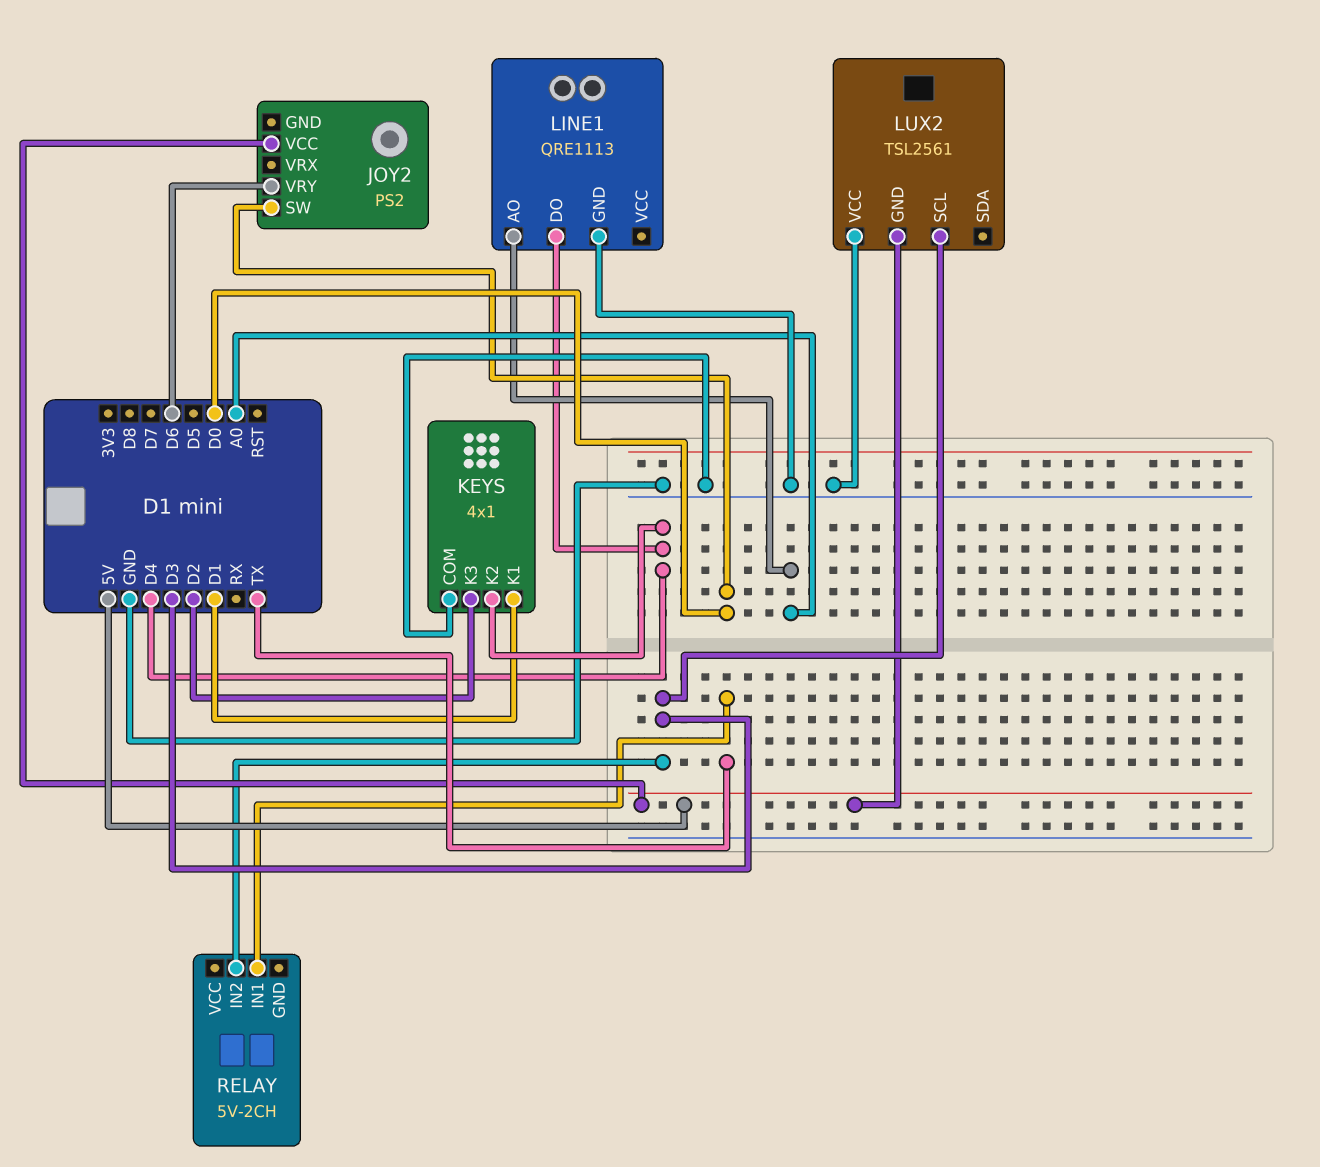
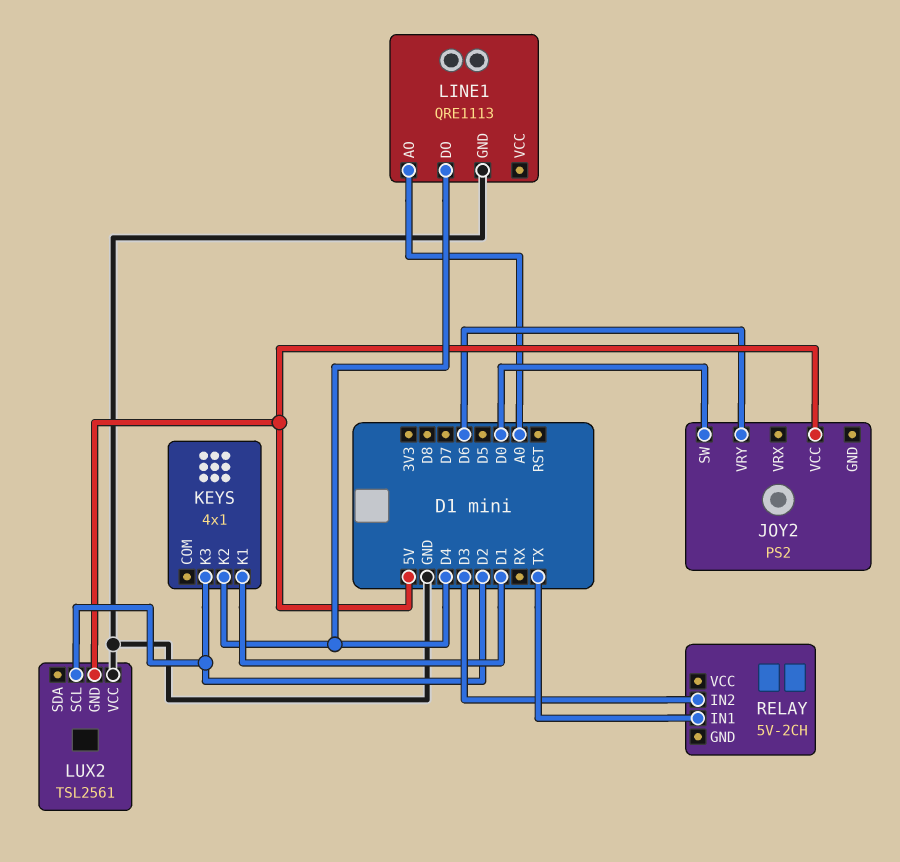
KEYS pin COM: GND -> none
LUX2 pin SCL: D3 -> D2

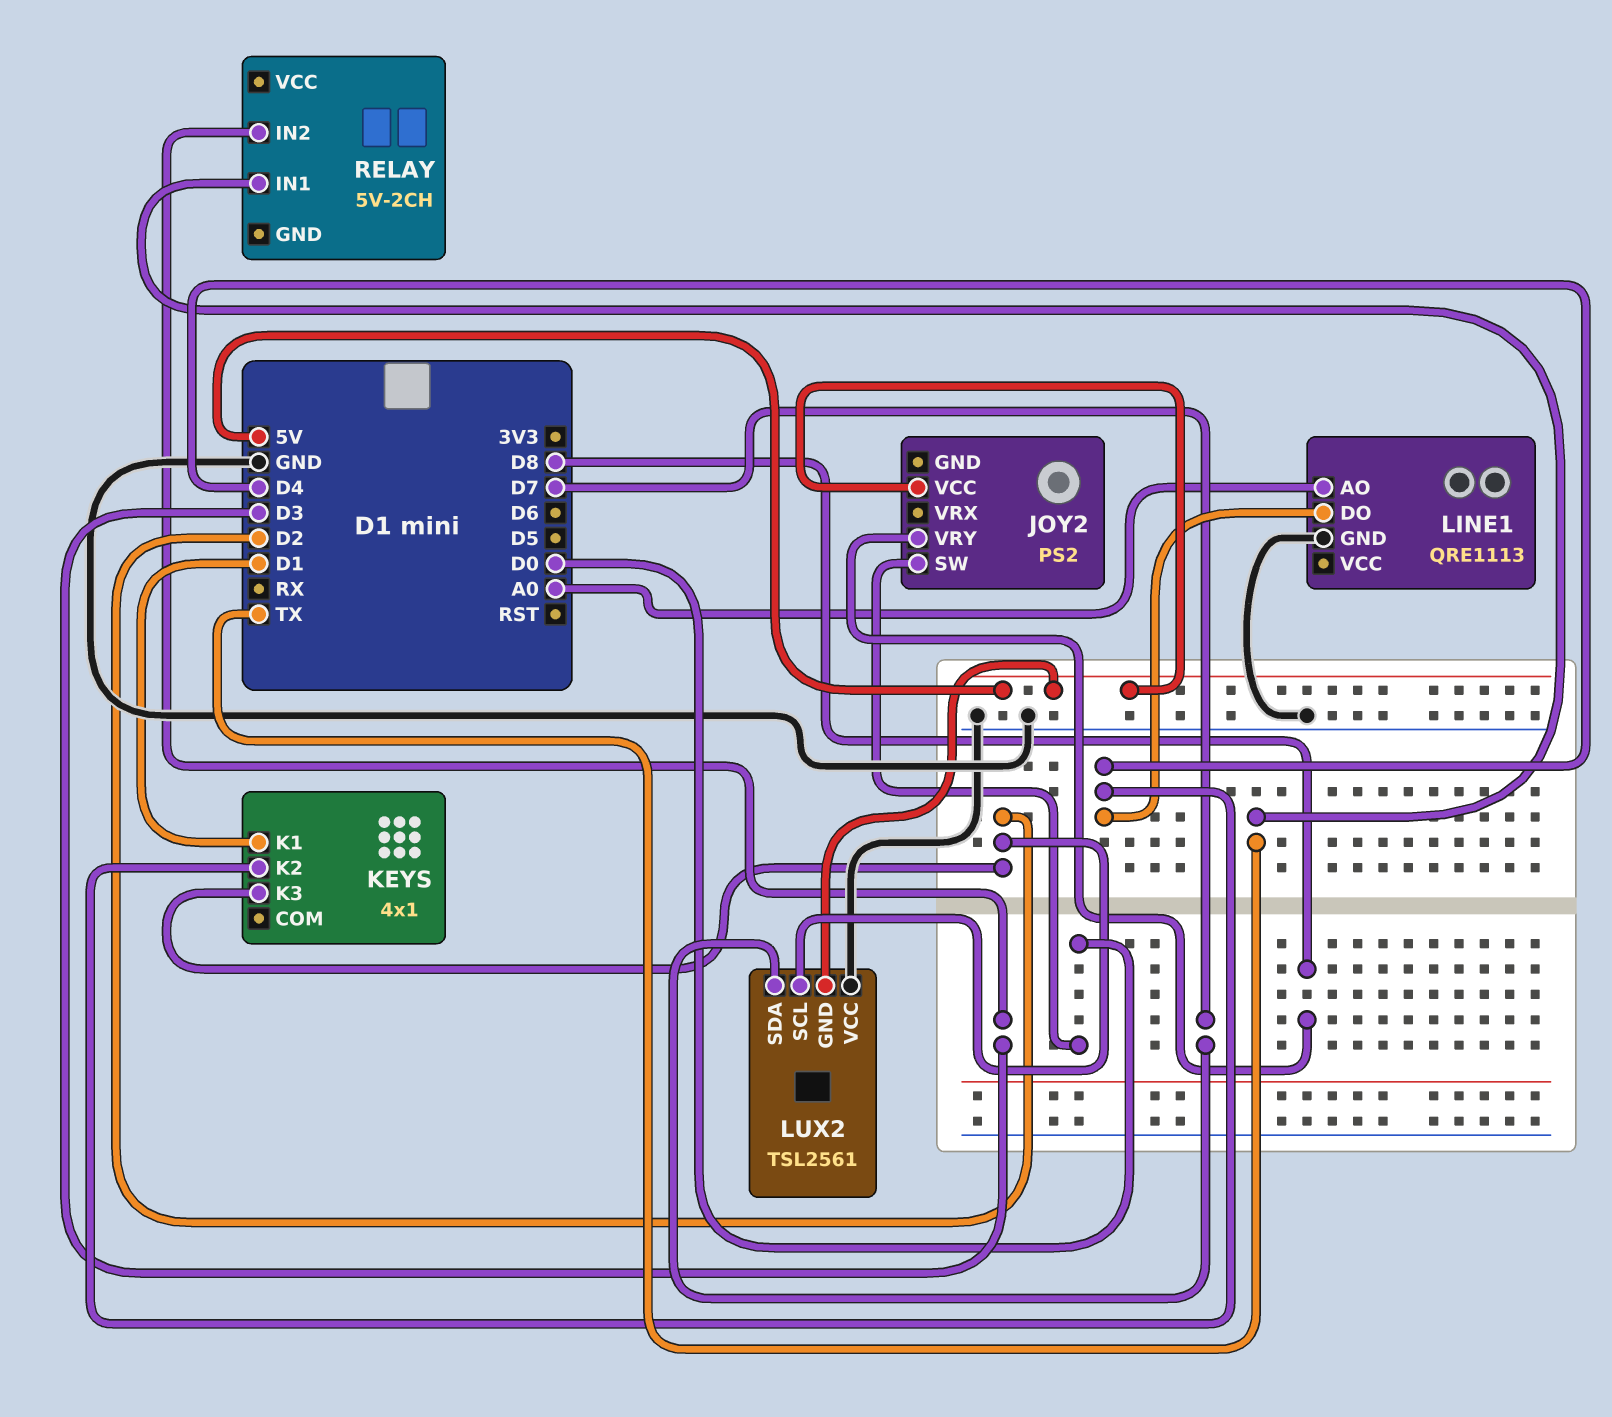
JOY2 pin VRY: D6 -> D8
LUX2 pin SDA: none -> D7

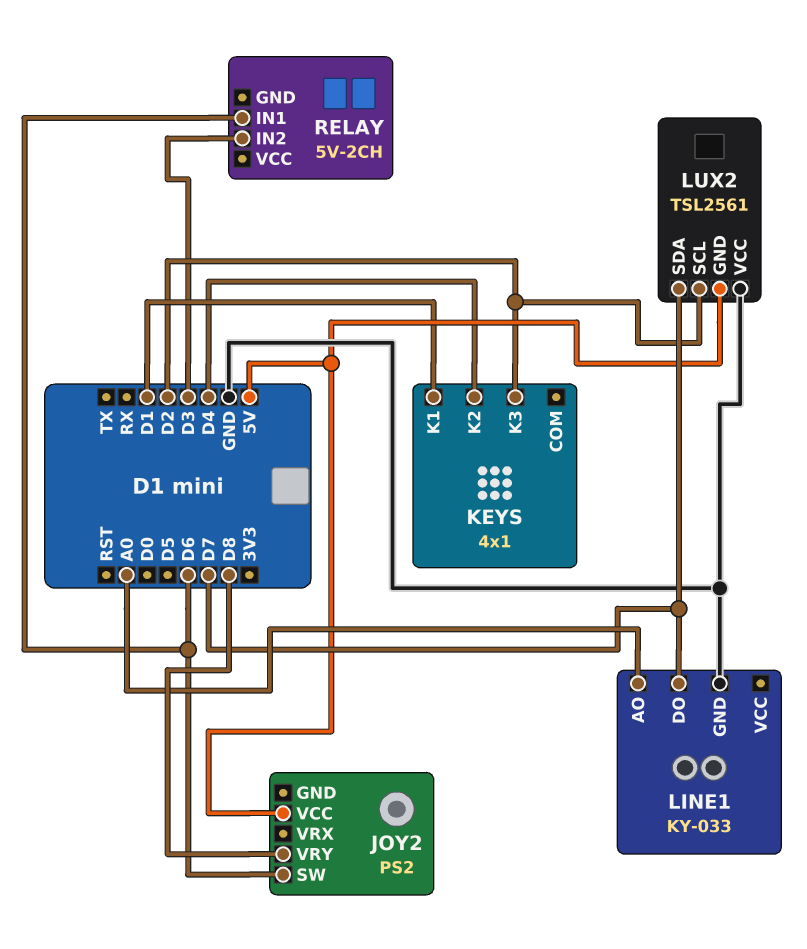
JOY2 pin SW: D0 -> D6
LINE1: QRE1113 -> KY-033
LINE1 pin DO: D4 -> D7
RELAY pin IN1: TX -> D6

